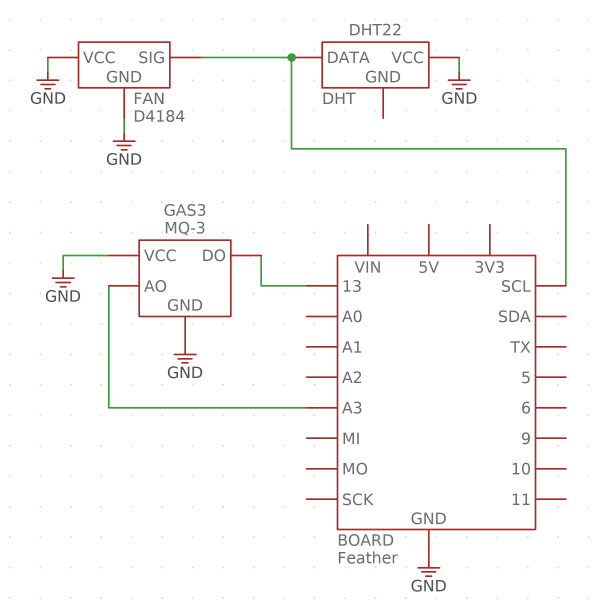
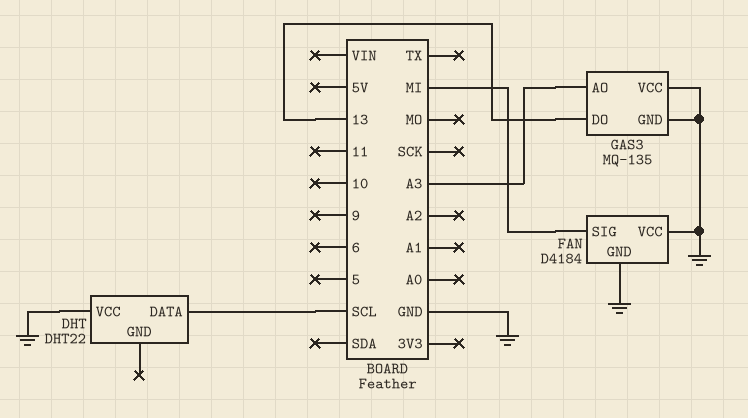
FAN pin SIG: SCL -> MI
GAS3: MQ-3 -> MQ-135

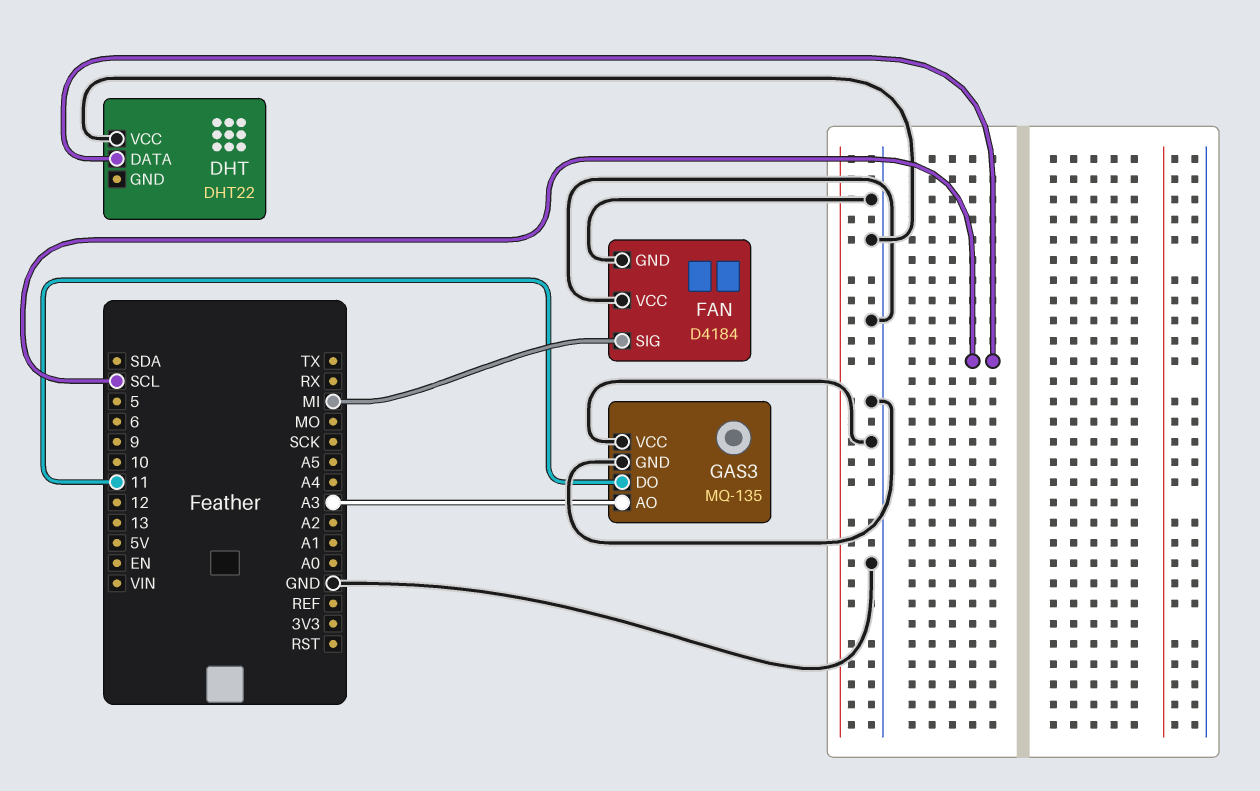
GAS3 pin DO: 13 -> 11

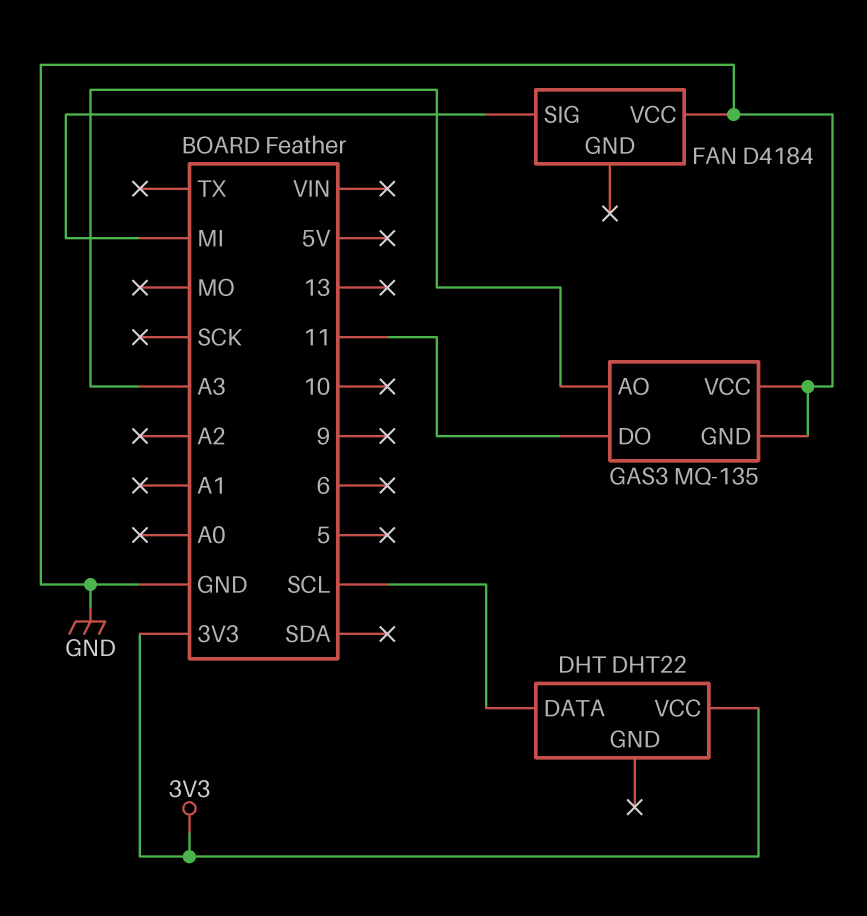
DHT pin VCC: GND -> 3V3
FAN pin GND: GND -> none

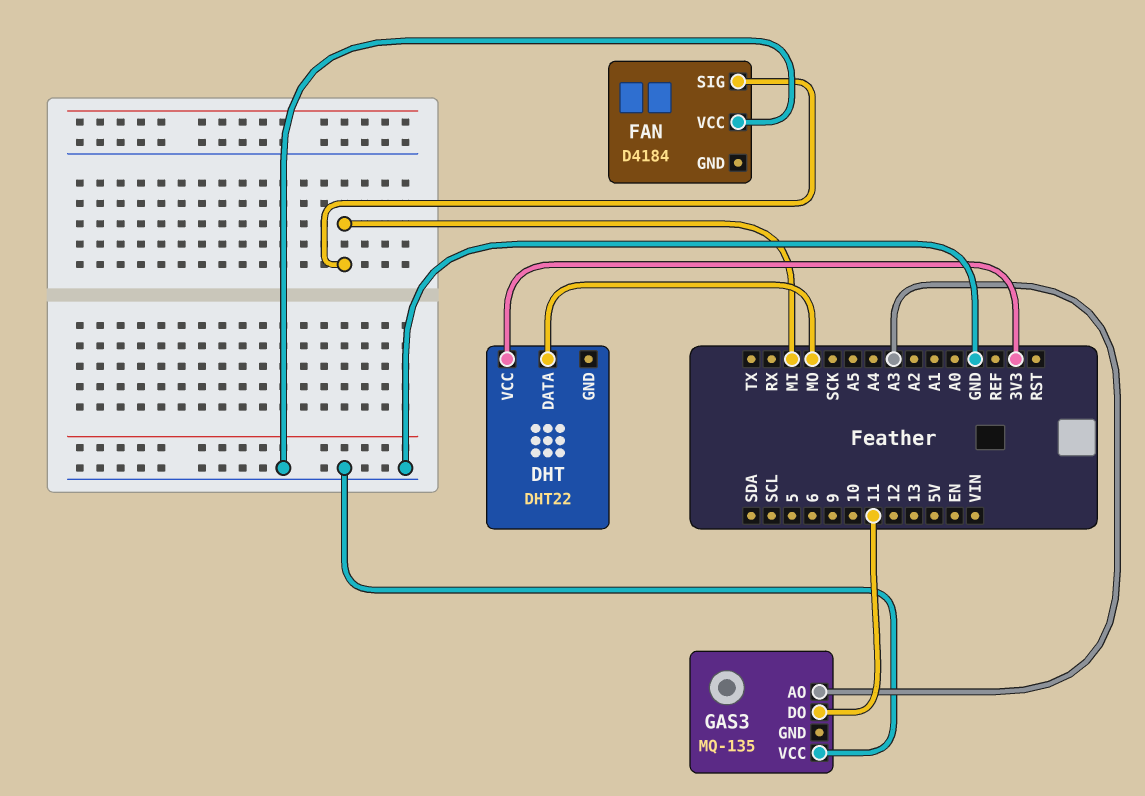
DHT pin DATA: SCL -> MO
GAS3 pin GND: GND -> none

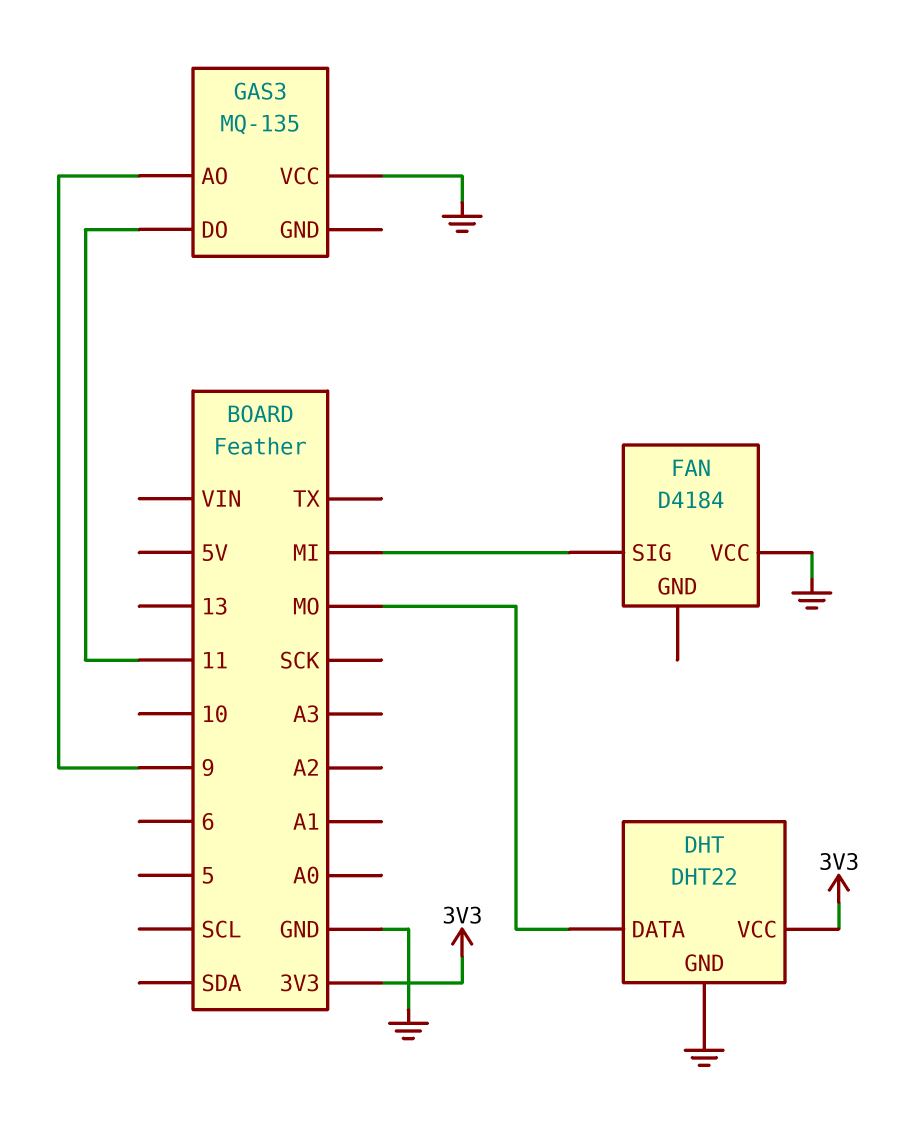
DHT pin GND: none -> GND
GAS3 pin AO: A3 -> 9

